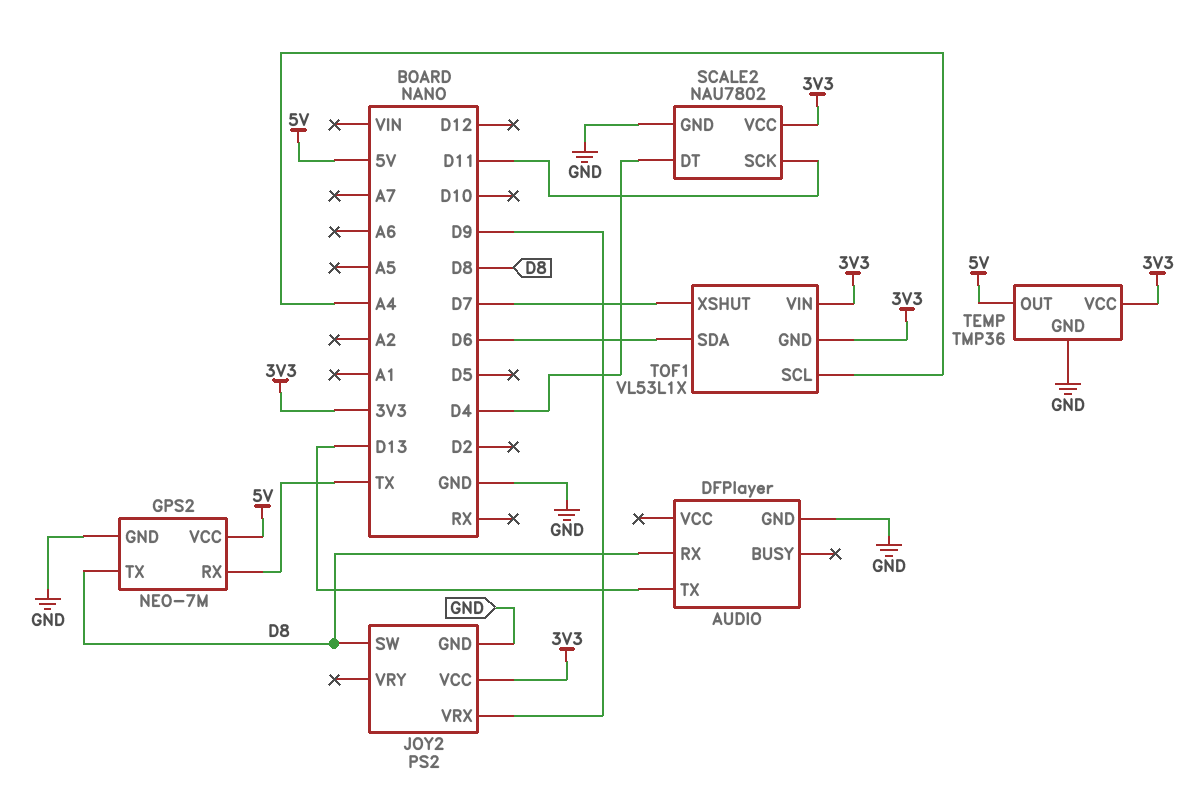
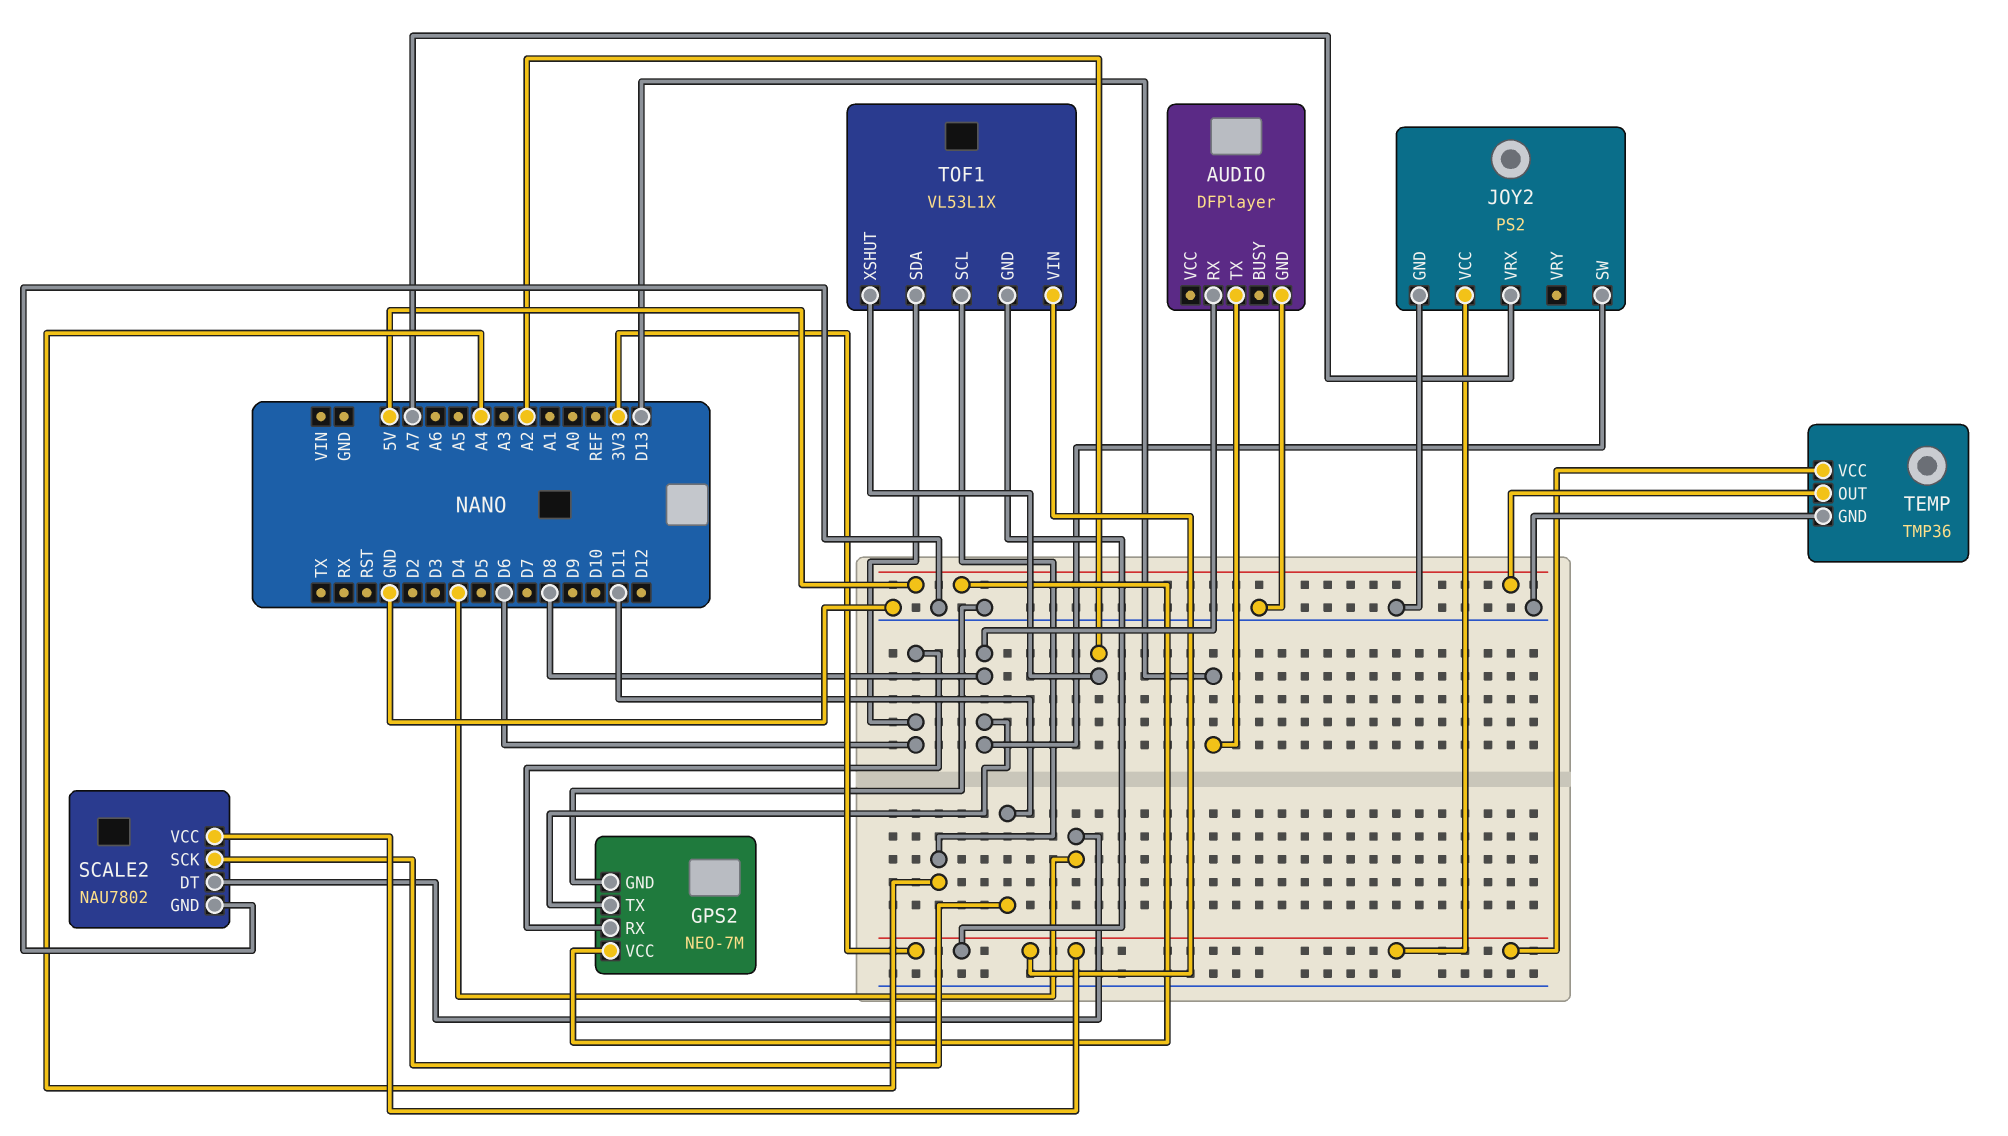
GPS2 pin RX: TX -> D6
JOY2 pin VRX: D9 -> A7
TOF1 pin XSHUT: D7 -> A2

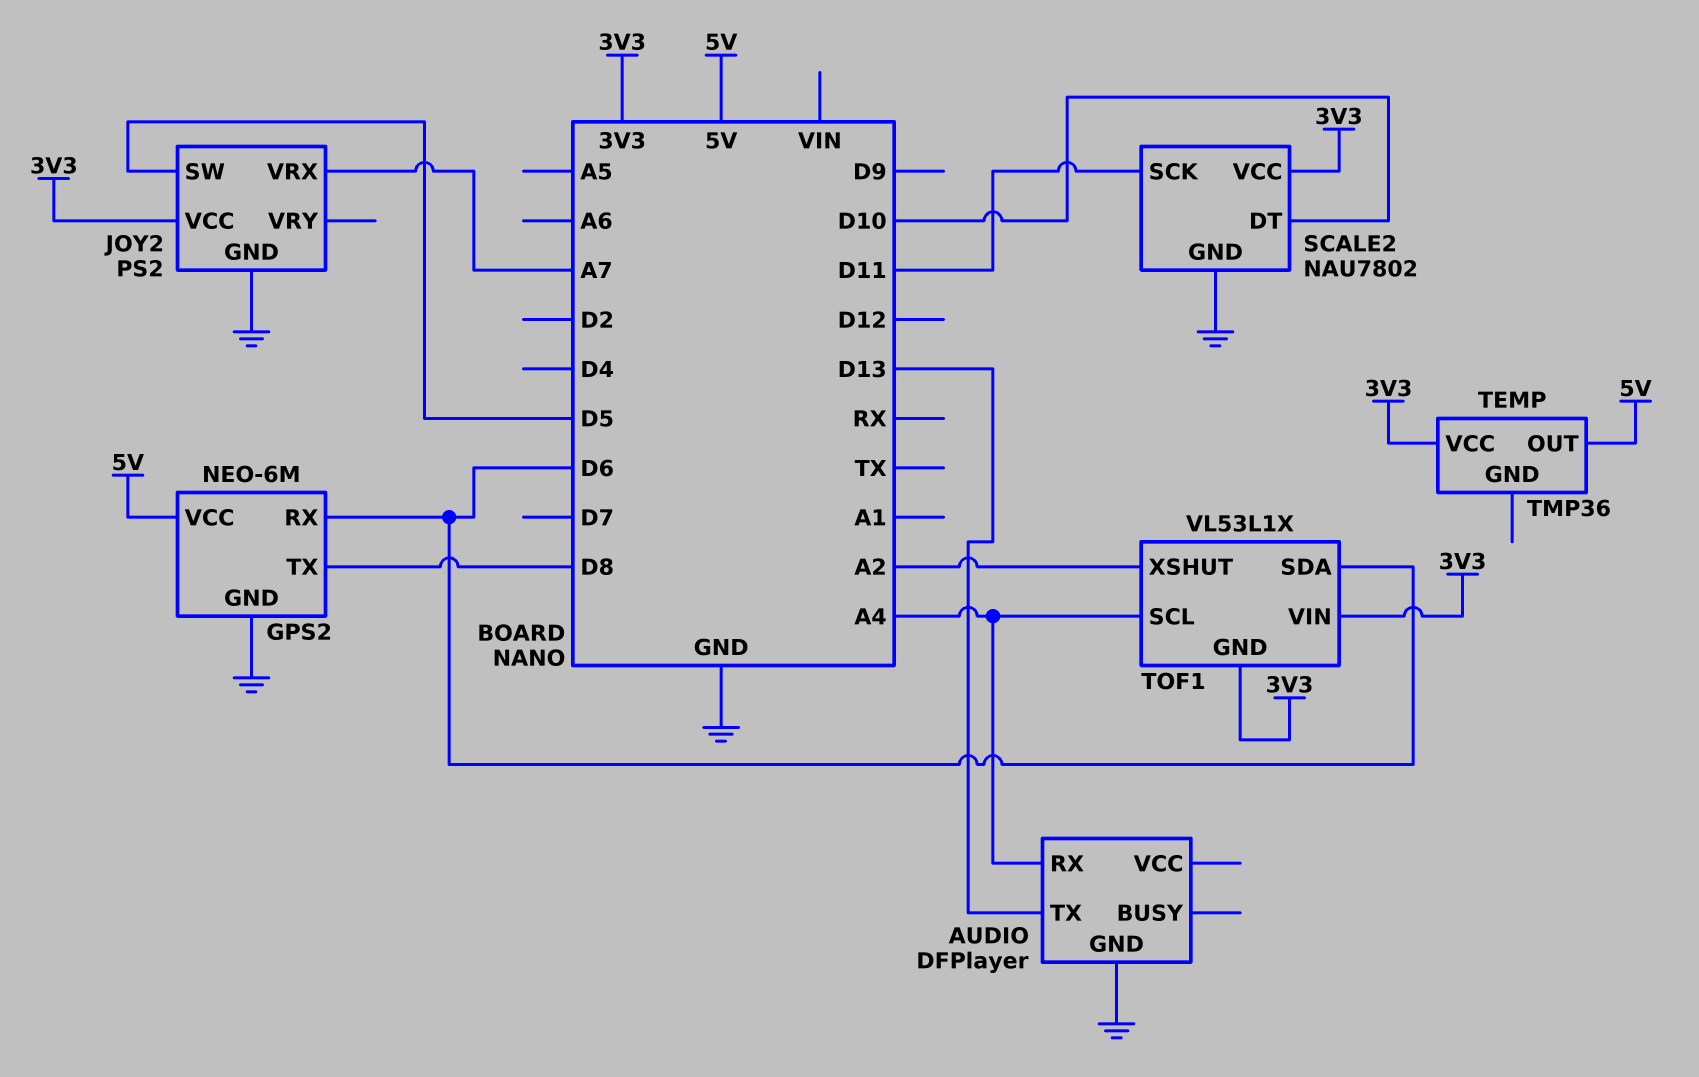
AUDIO pin RX: D8 -> A4
GPS2: NEO-7M -> NEO-6M
JOY2 pin SW: D8 -> D5
SCALE2 pin DT: D4 -> D10
TEMP pin GND: GND -> none

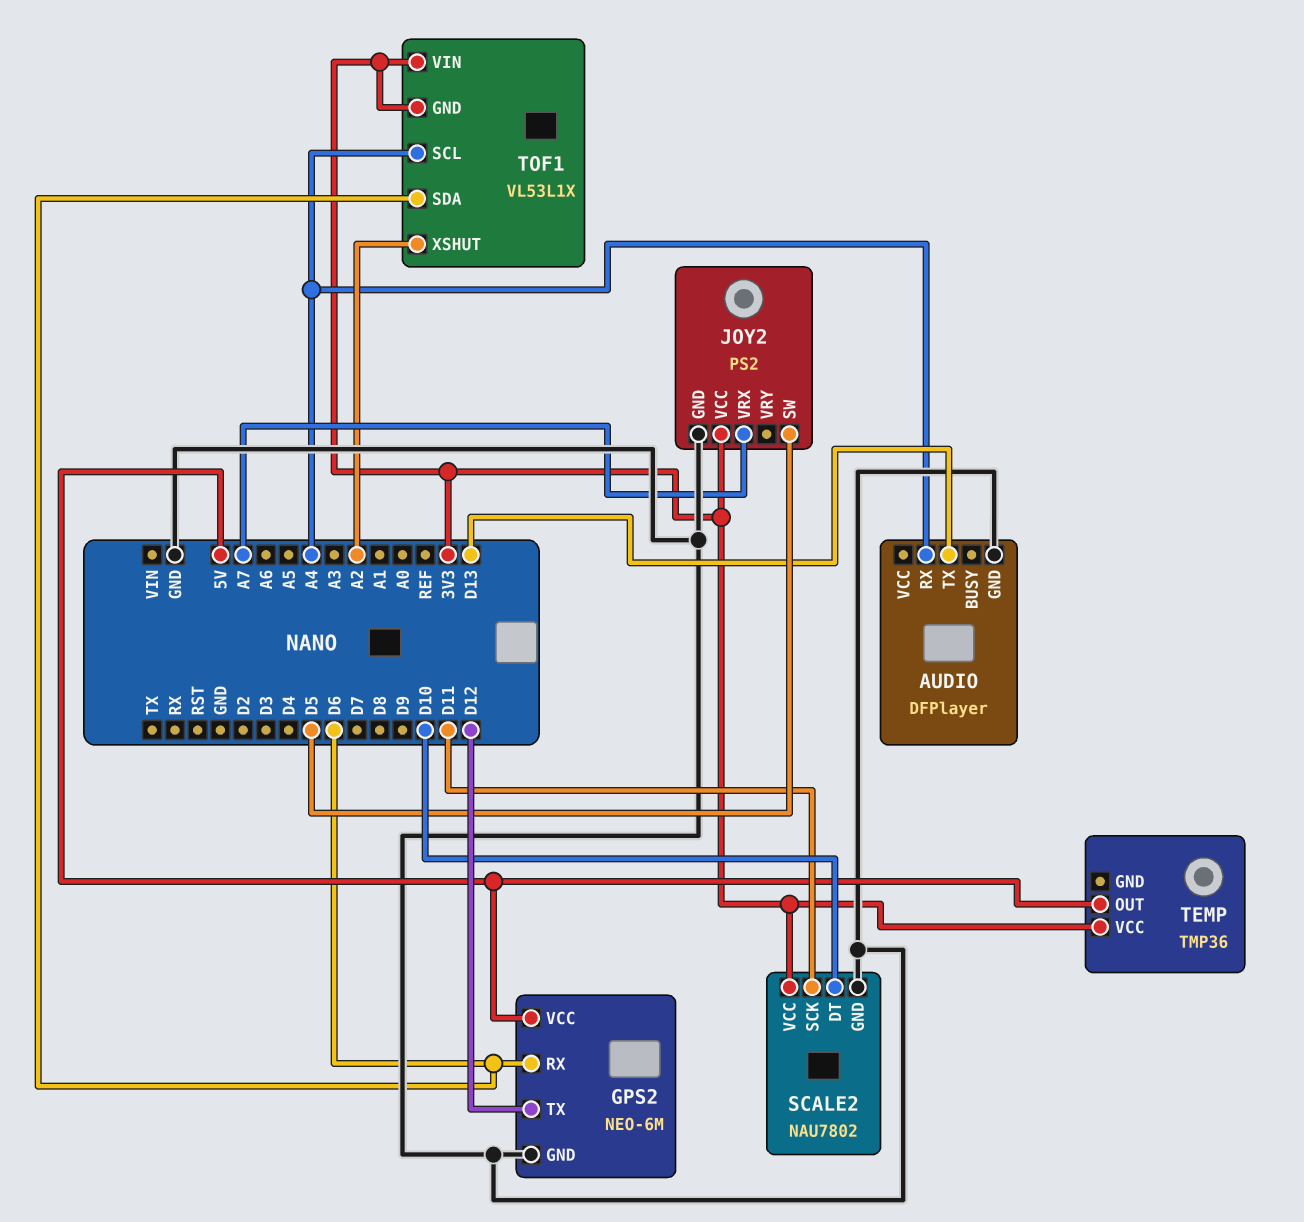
GPS2 pin TX: D8 -> D12

